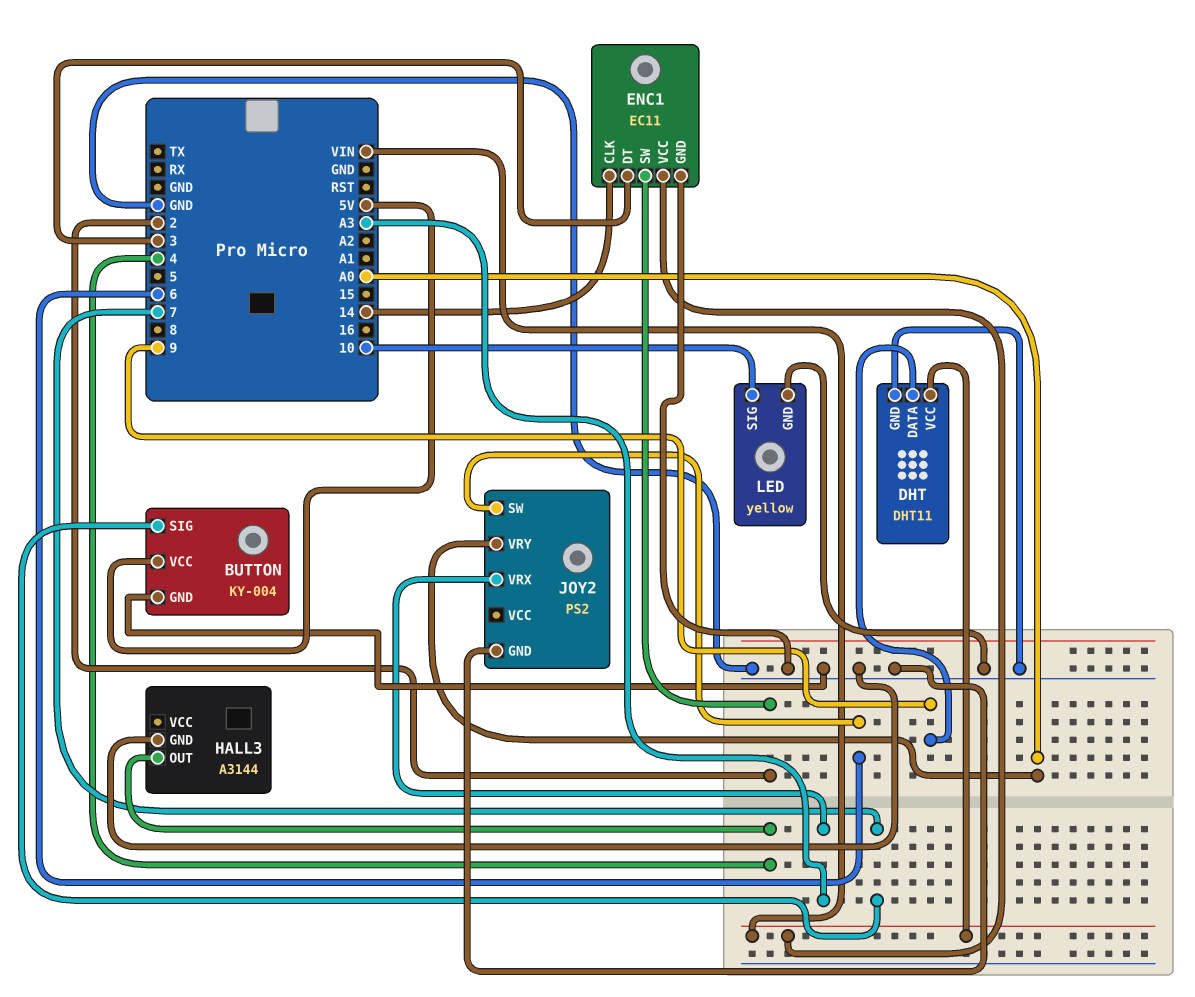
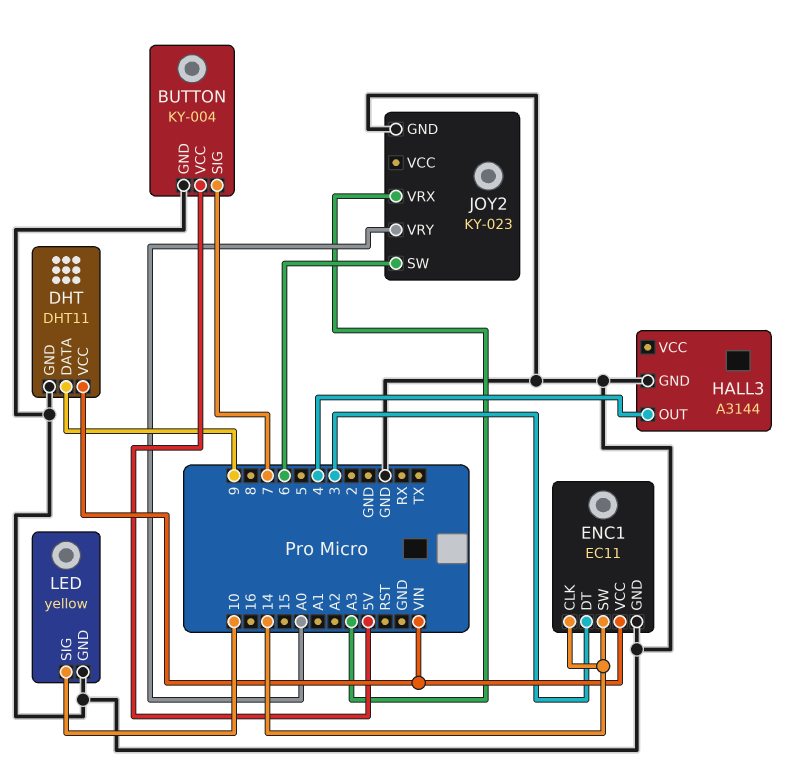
ENC1 pin SW: 2 -> 14
JOY2: PS2 -> KY-023

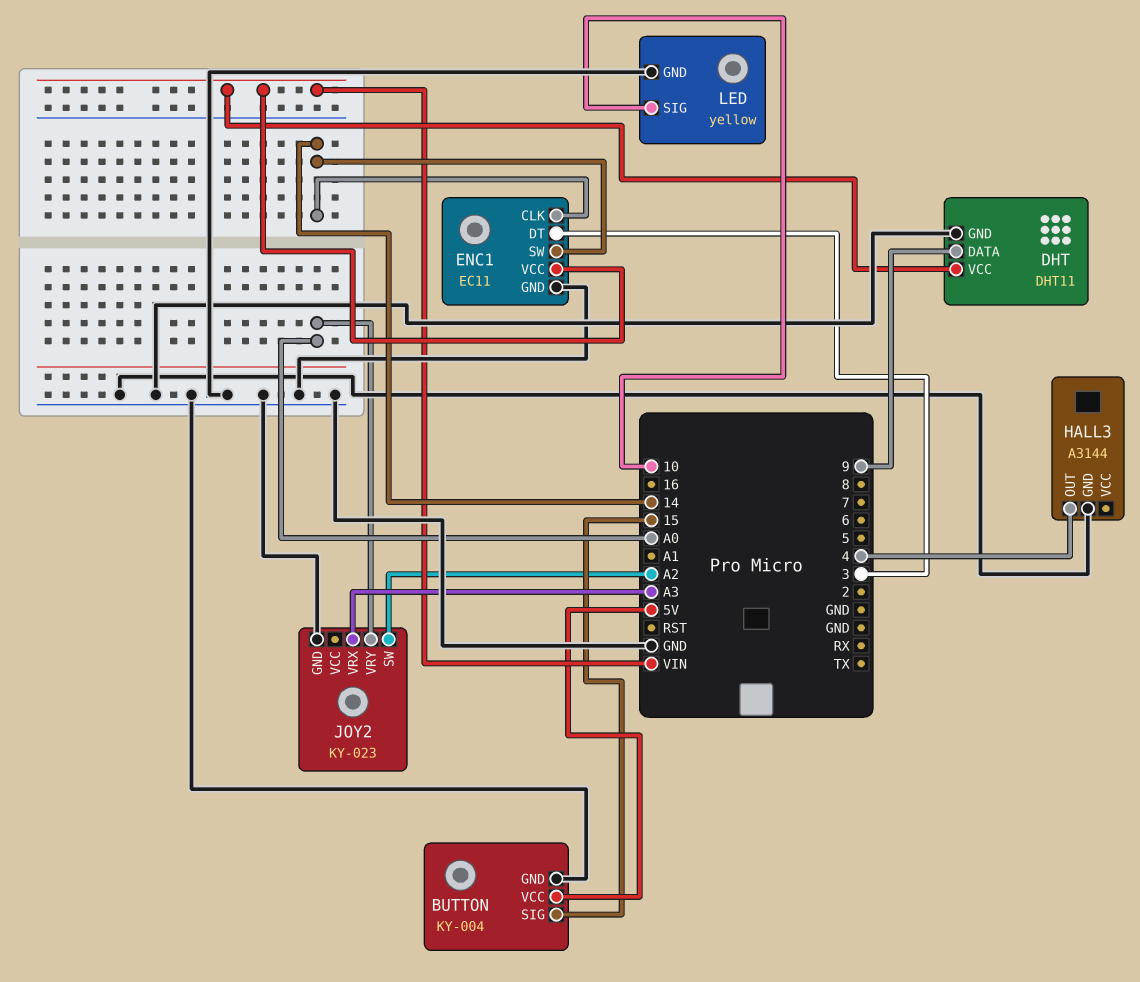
BUTTON pin SIG: 7 -> 15
JOY2 pin SW: 6 -> A2

